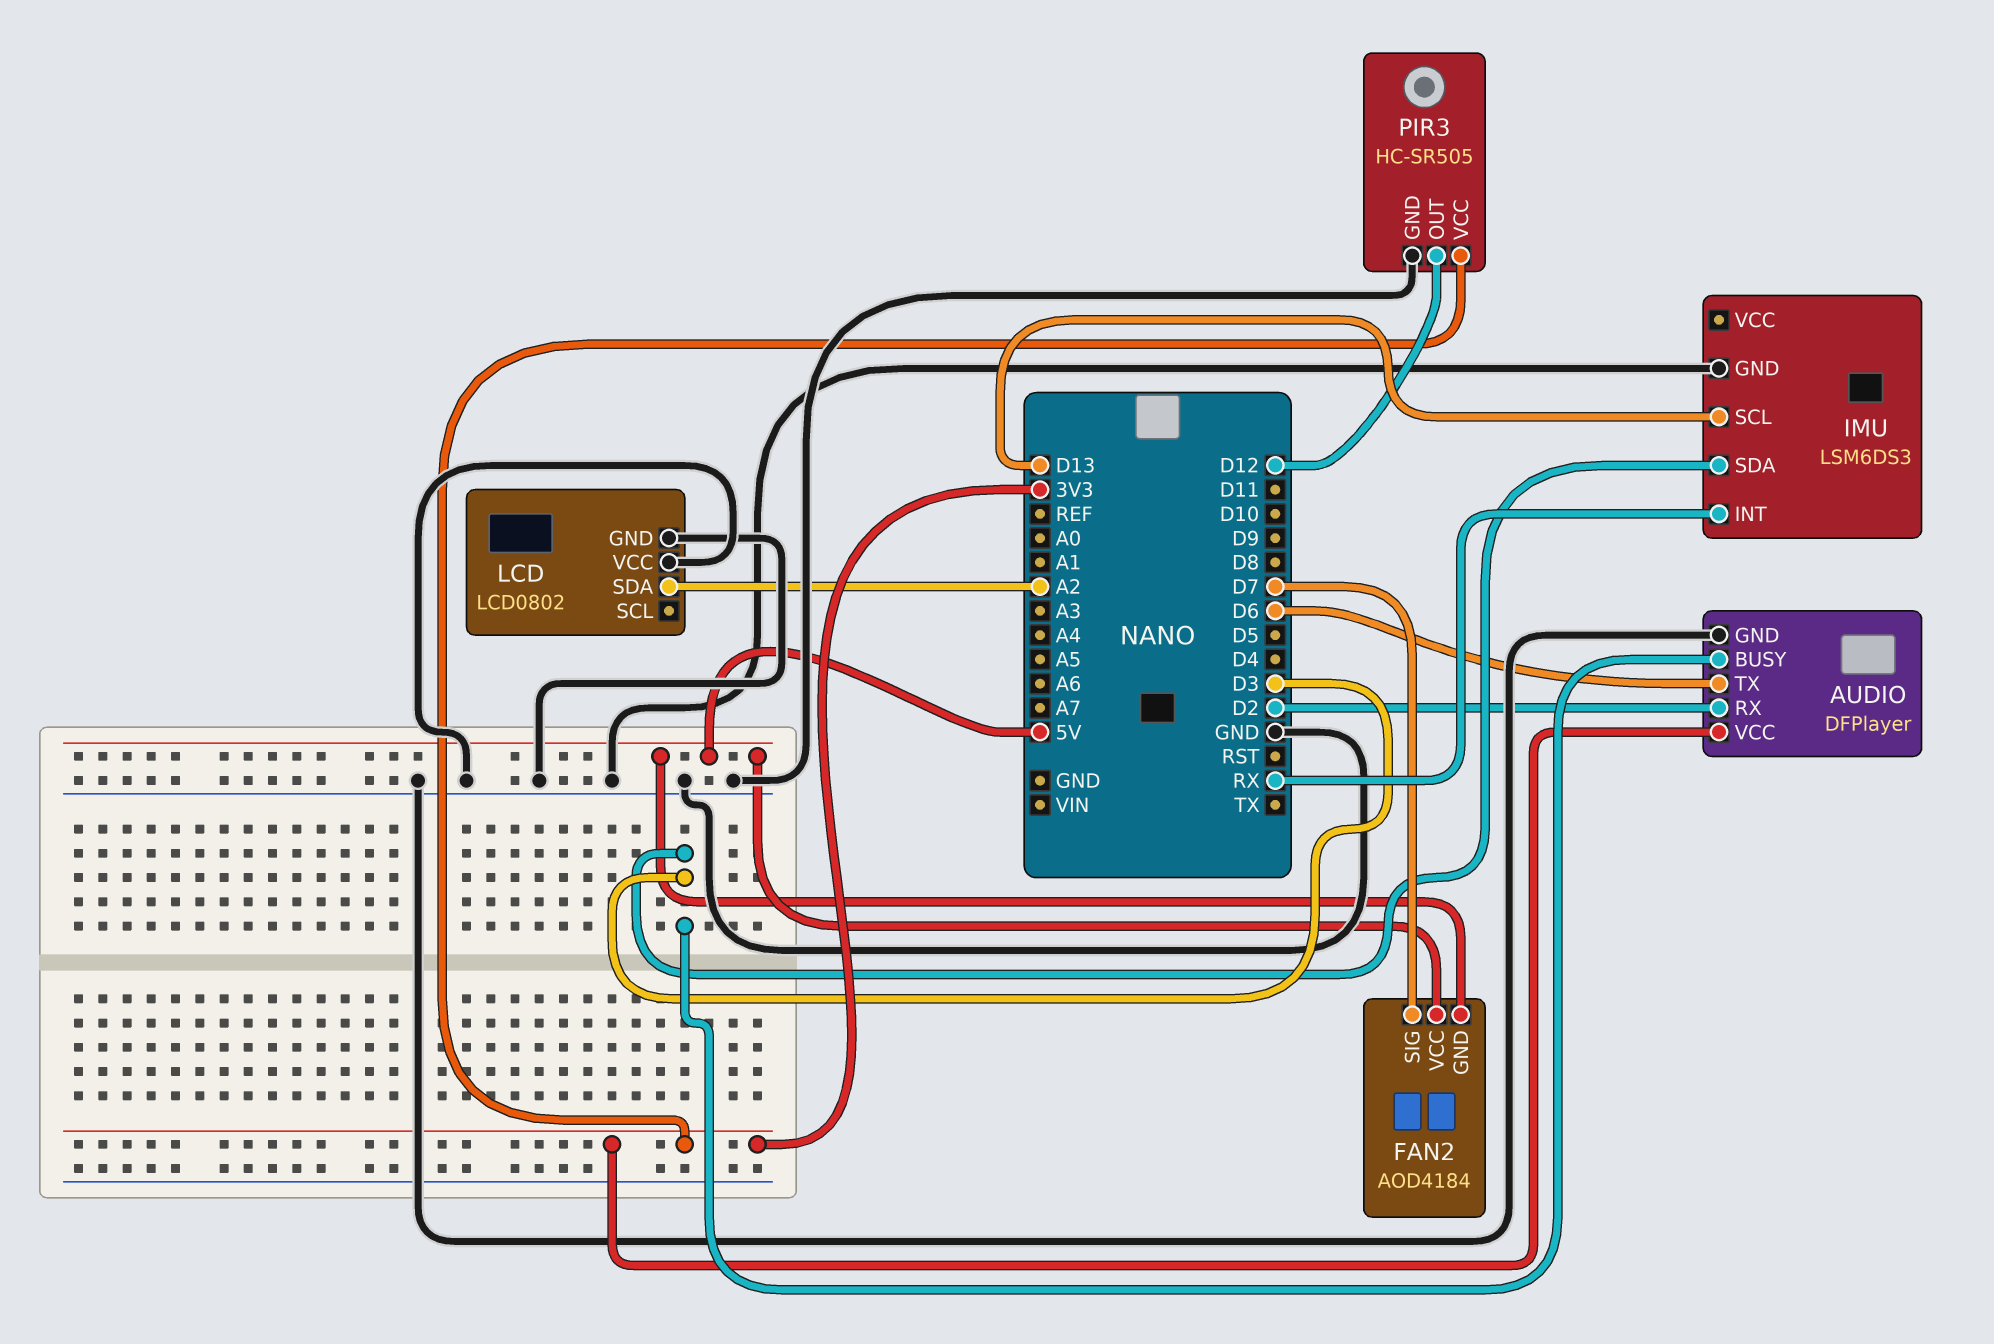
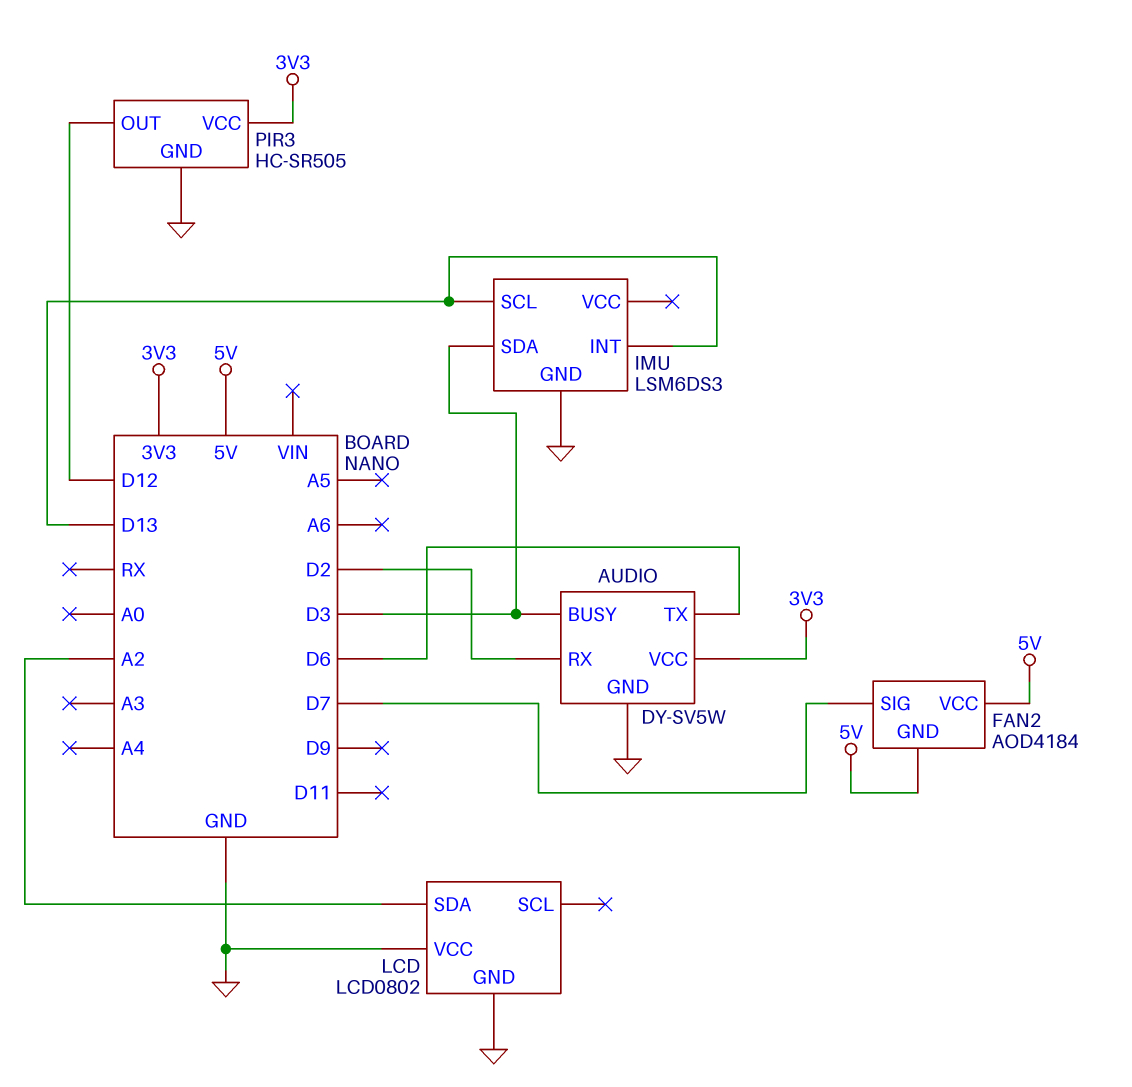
AUDIO: DFPlayer -> DY-SV5W
IMU pin INT: RX -> D13

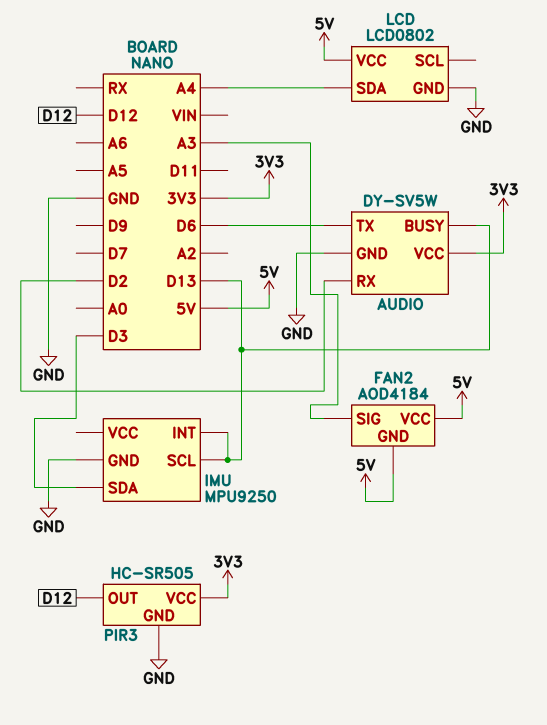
AUDIO pin BUSY: D3 -> D13
FAN2 pin SIG: D7 -> A3
IMU: LSM6DS3 -> MPU9250
LCD pin SDA: A2 -> A4
LCD pin VCC: GND -> 5V

